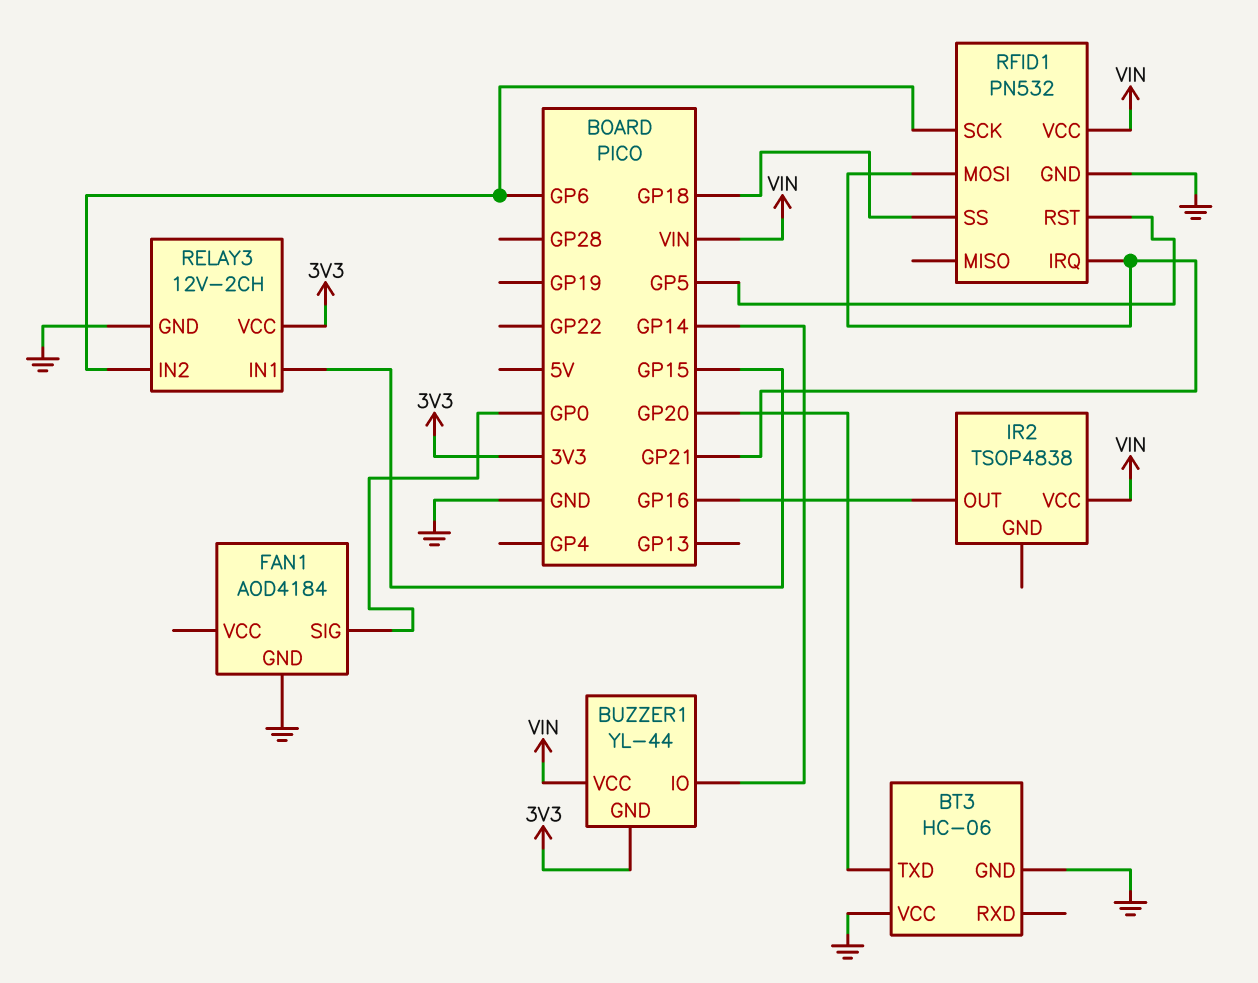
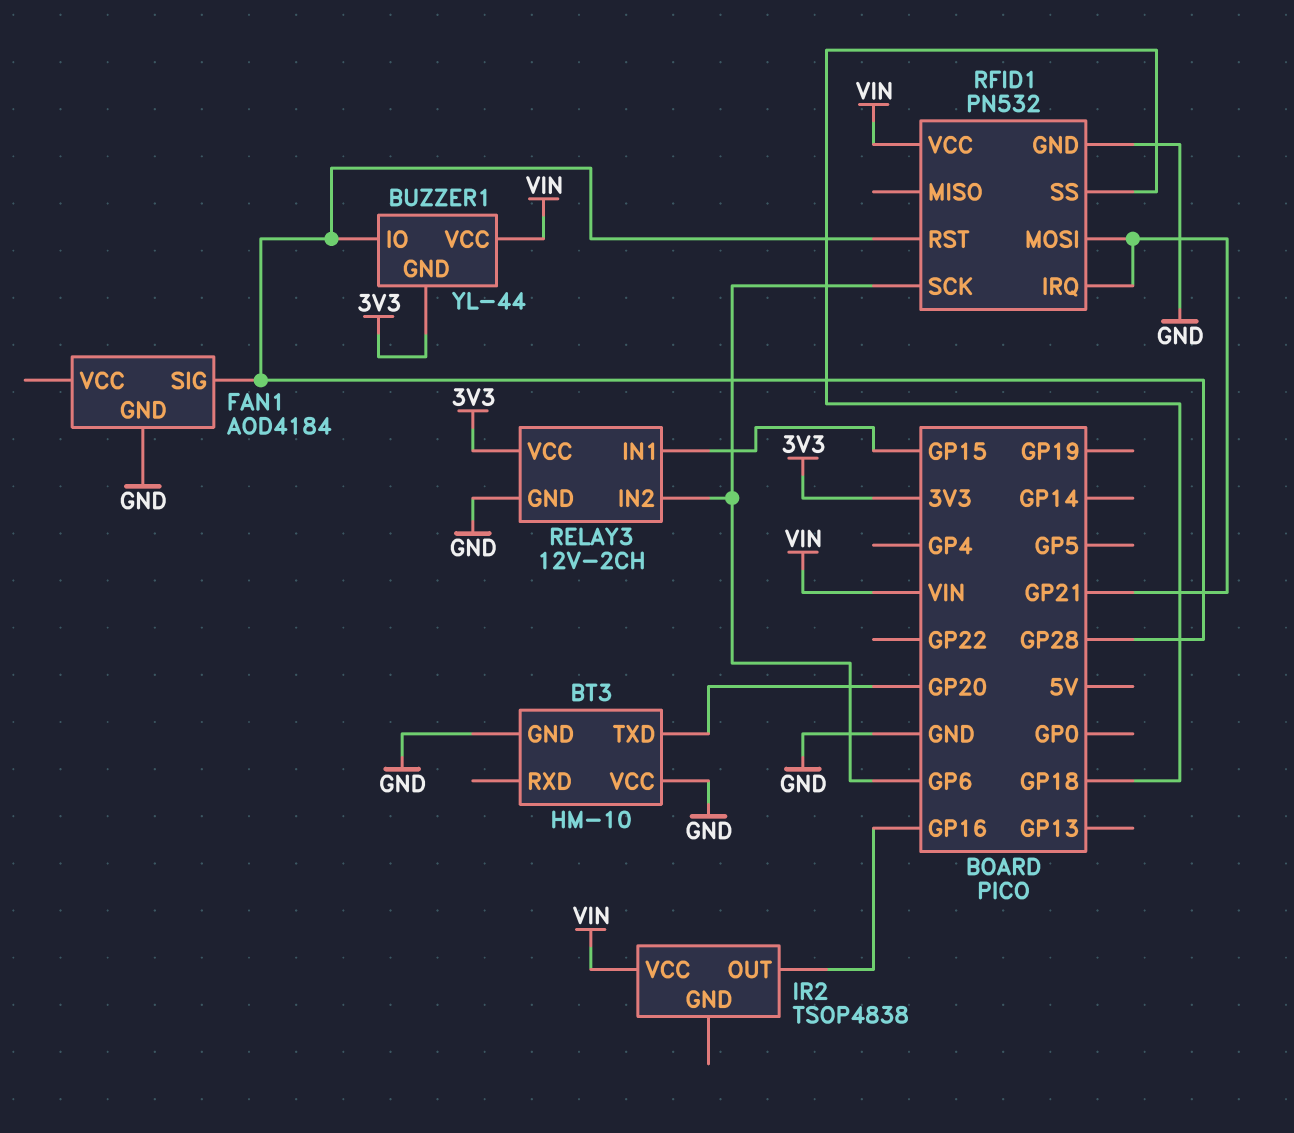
BT3: HC-06 -> HM-10
BUZZER1 pin IO: GP14 -> GP28
FAN1 pin SIG: GP0 -> GP28
RFID1 pin RST: GP5 -> GP28

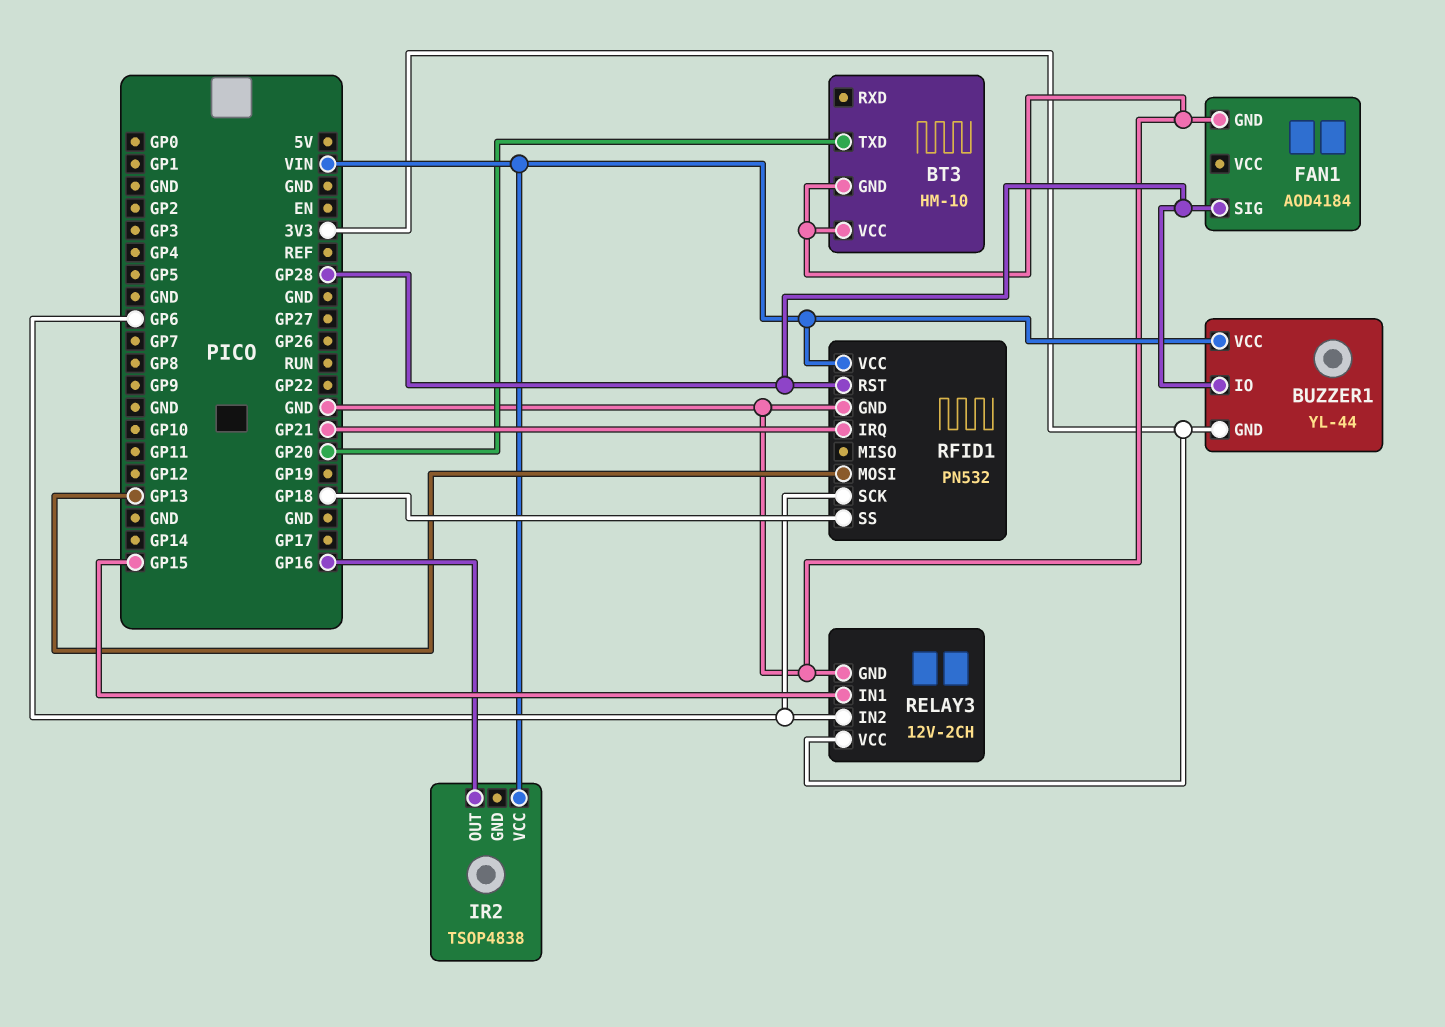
RFID1 pin MOSI: GP21 -> GP13

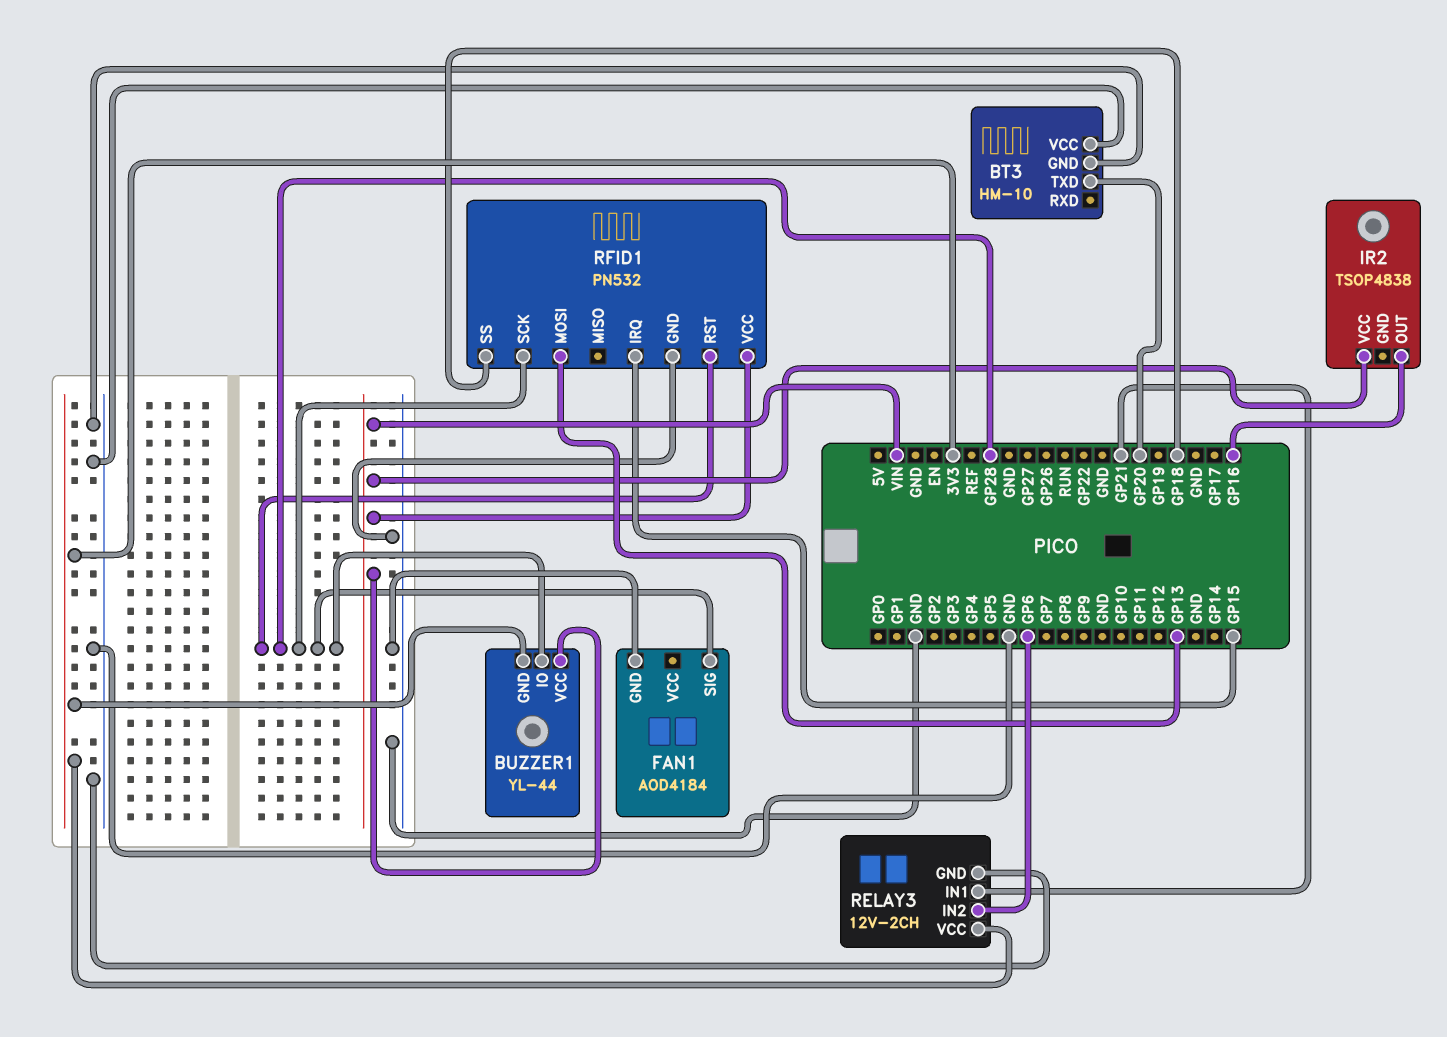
RELAY3 pin IN1: GP15 -> GP21
RFID1 pin IRQ: GP21 -> GP15
RFID1 pin SCK: GP6 -> GP28

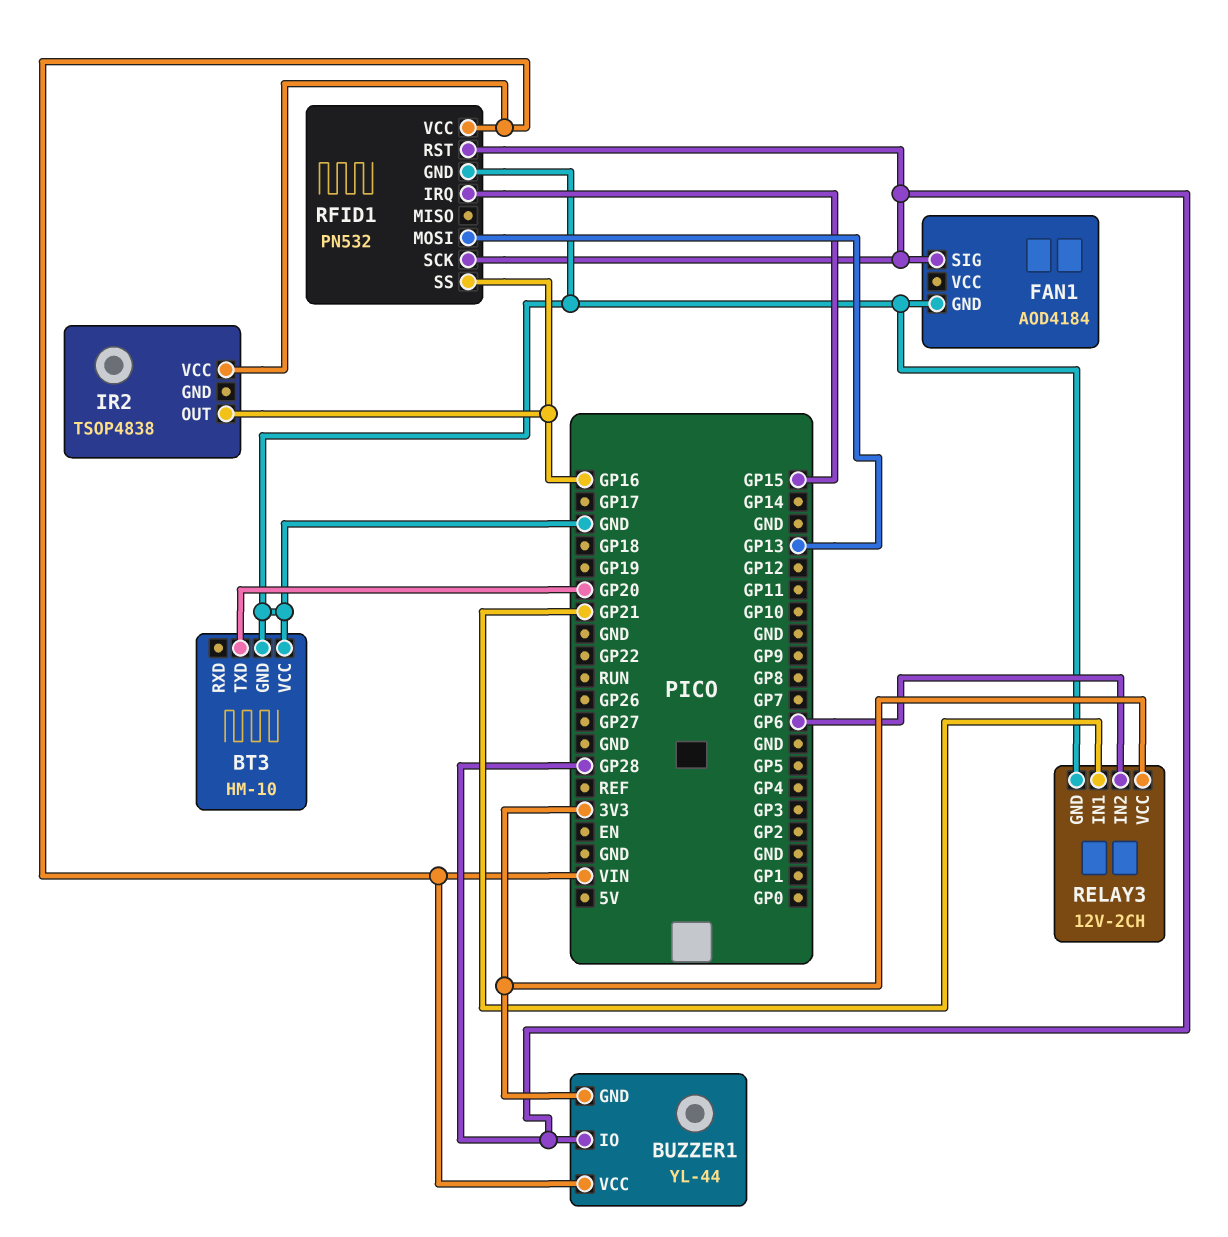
RFID1 pin SS: GP18 -> GP16

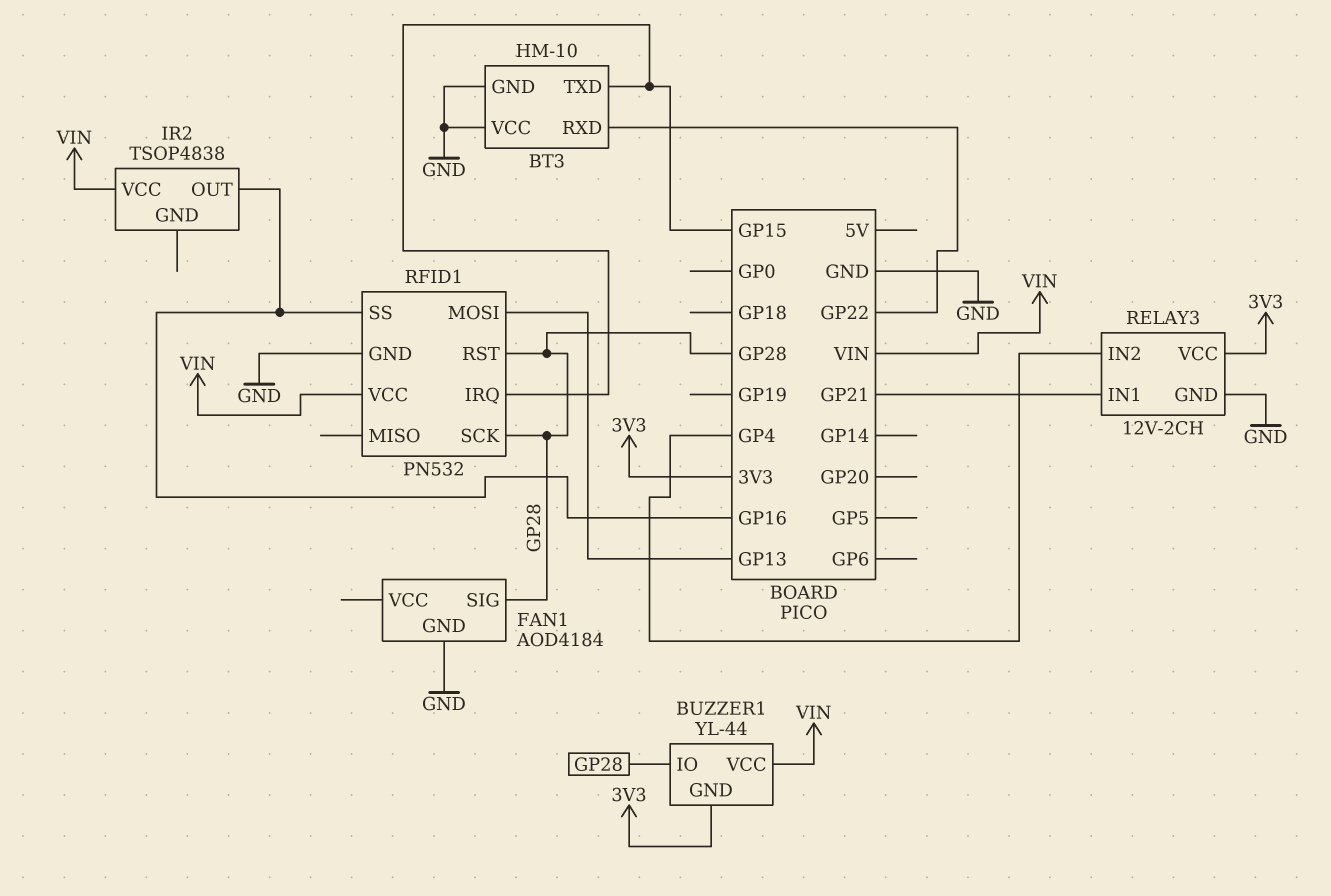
BT3 pin RXD: none -> GP22
BT3 pin TXD: GP20 -> GP15
RELAY3 pin IN2: GP6 -> GP4

